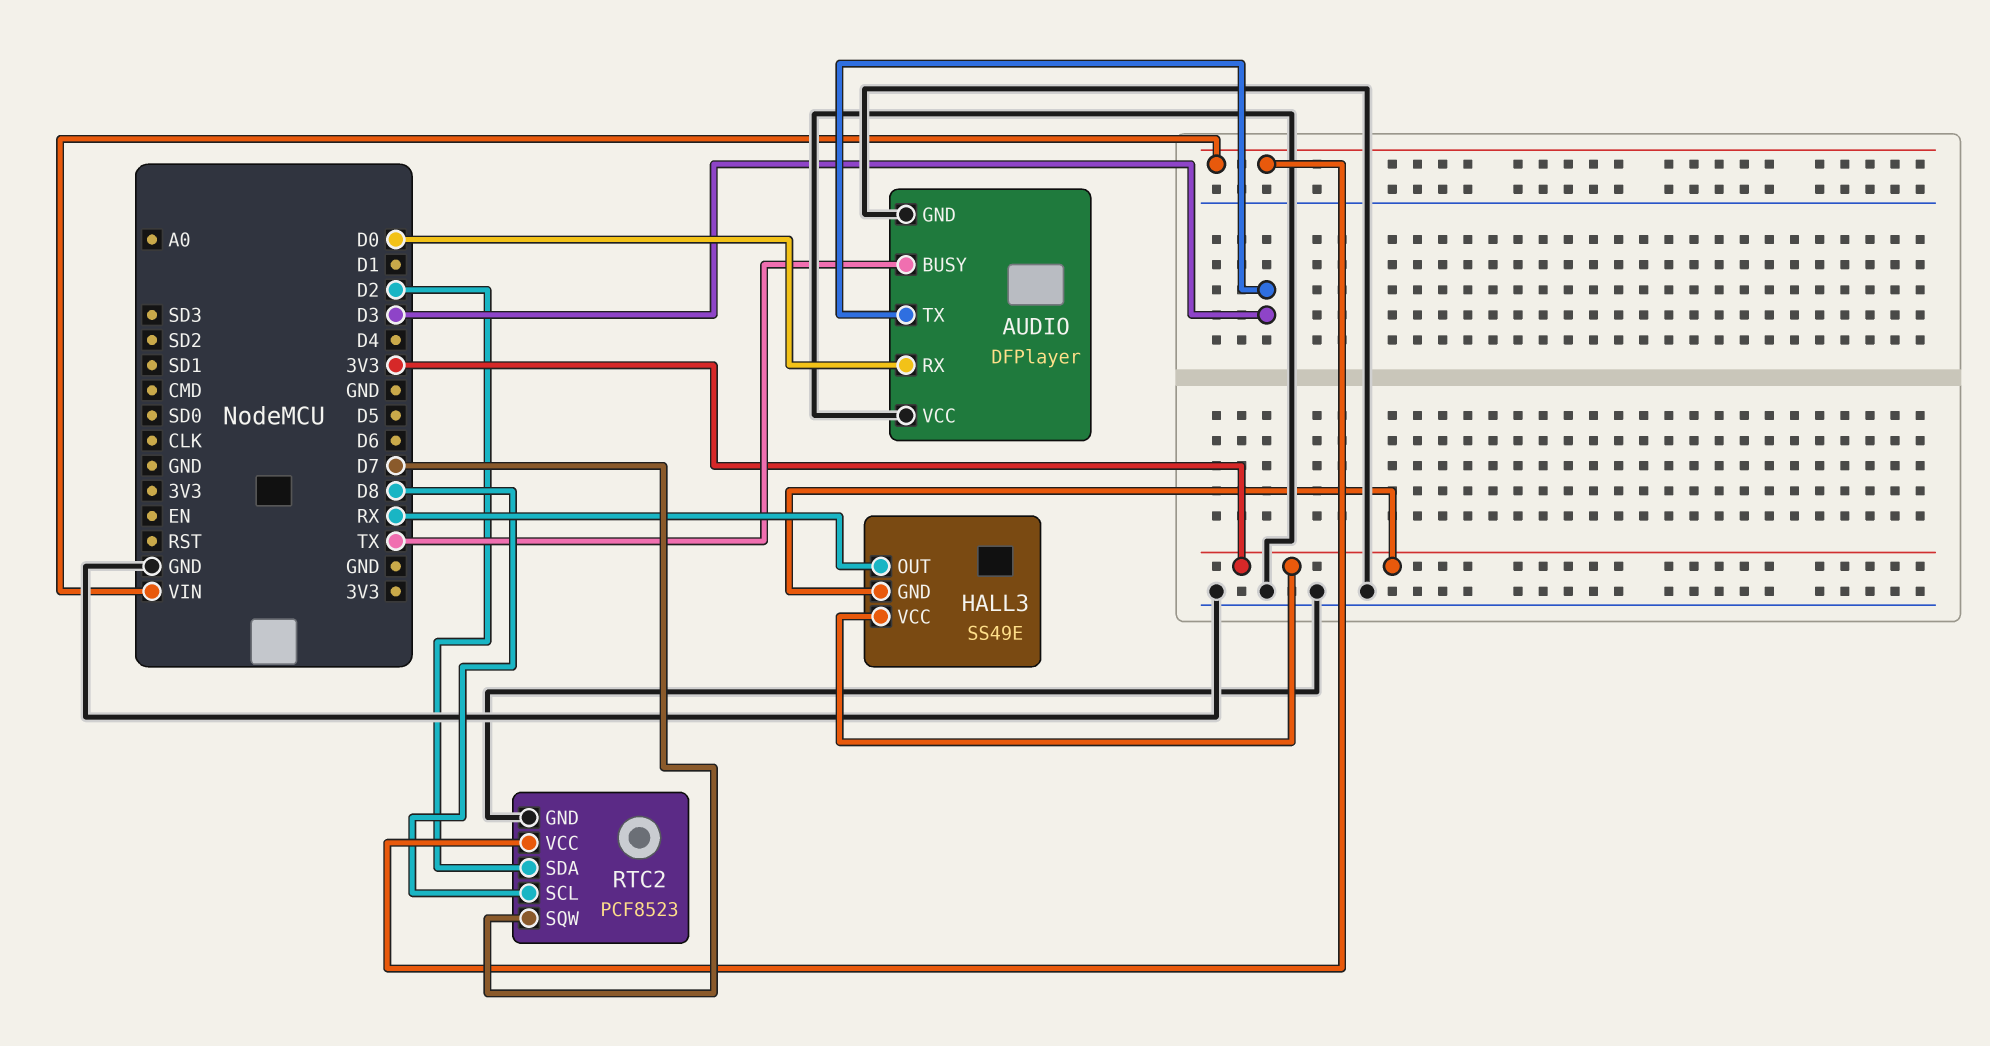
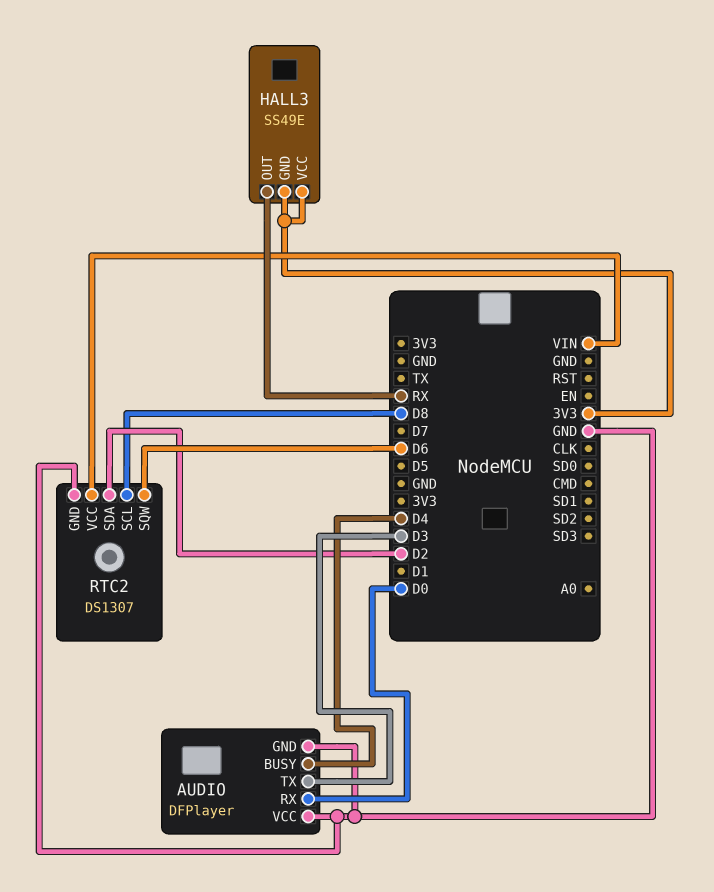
AUDIO pin BUSY: TX -> D4
RTC2: PCF8523 -> DS1307
RTC2 pin SQW: D7 -> D6

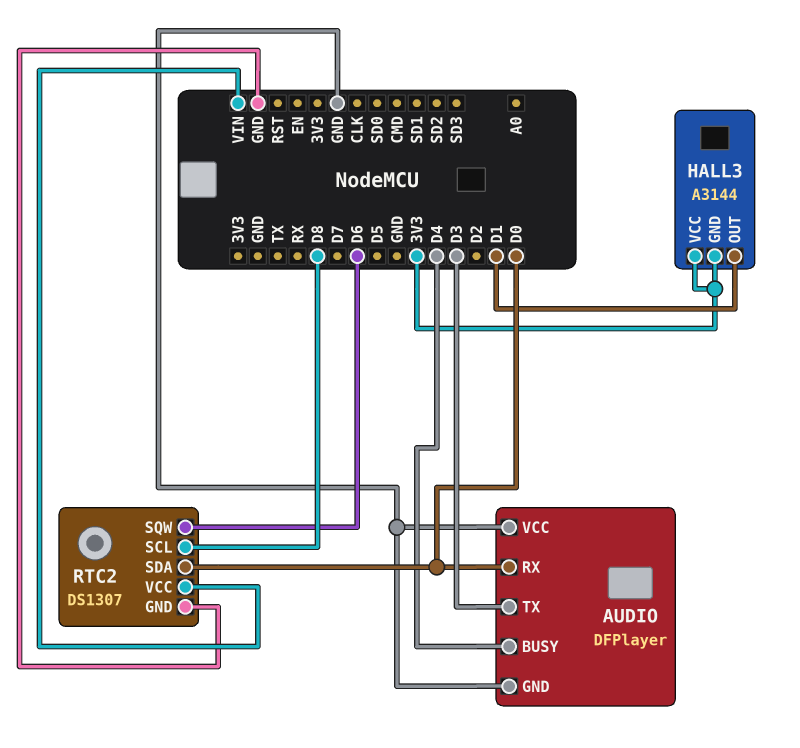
HALL3: SS49E -> A3144
HALL3 pin OUT: RX -> D1
RTC2 pin SDA: D2 -> D0

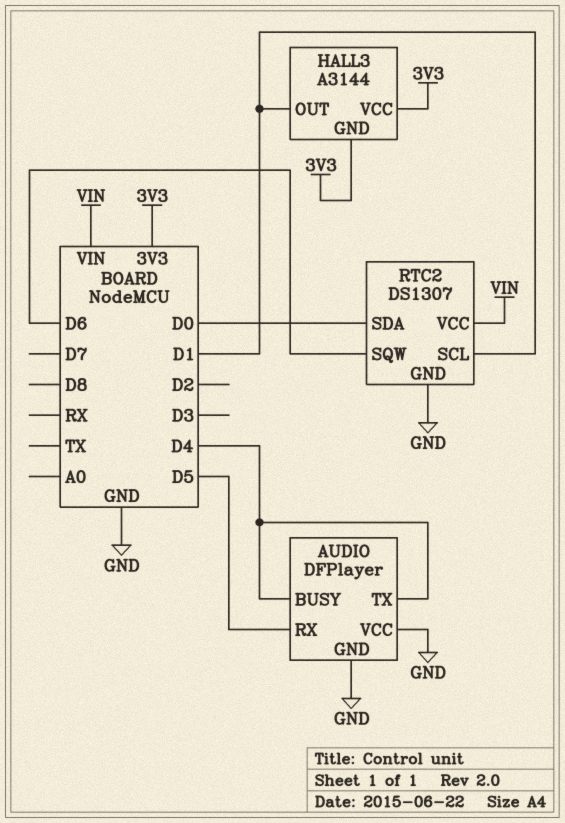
AUDIO pin RX: D0 -> D5
AUDIO pin TX: D3 -> D4
RTC2 pin SCL: D8 -> D1

